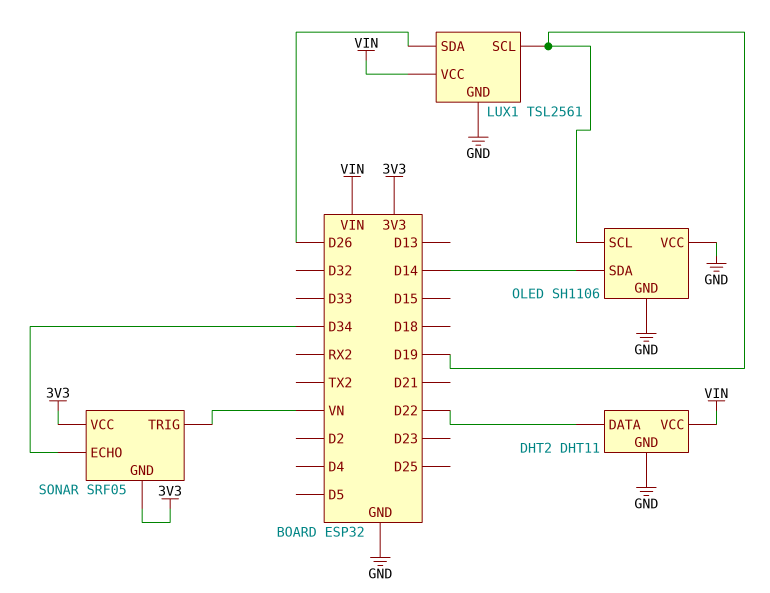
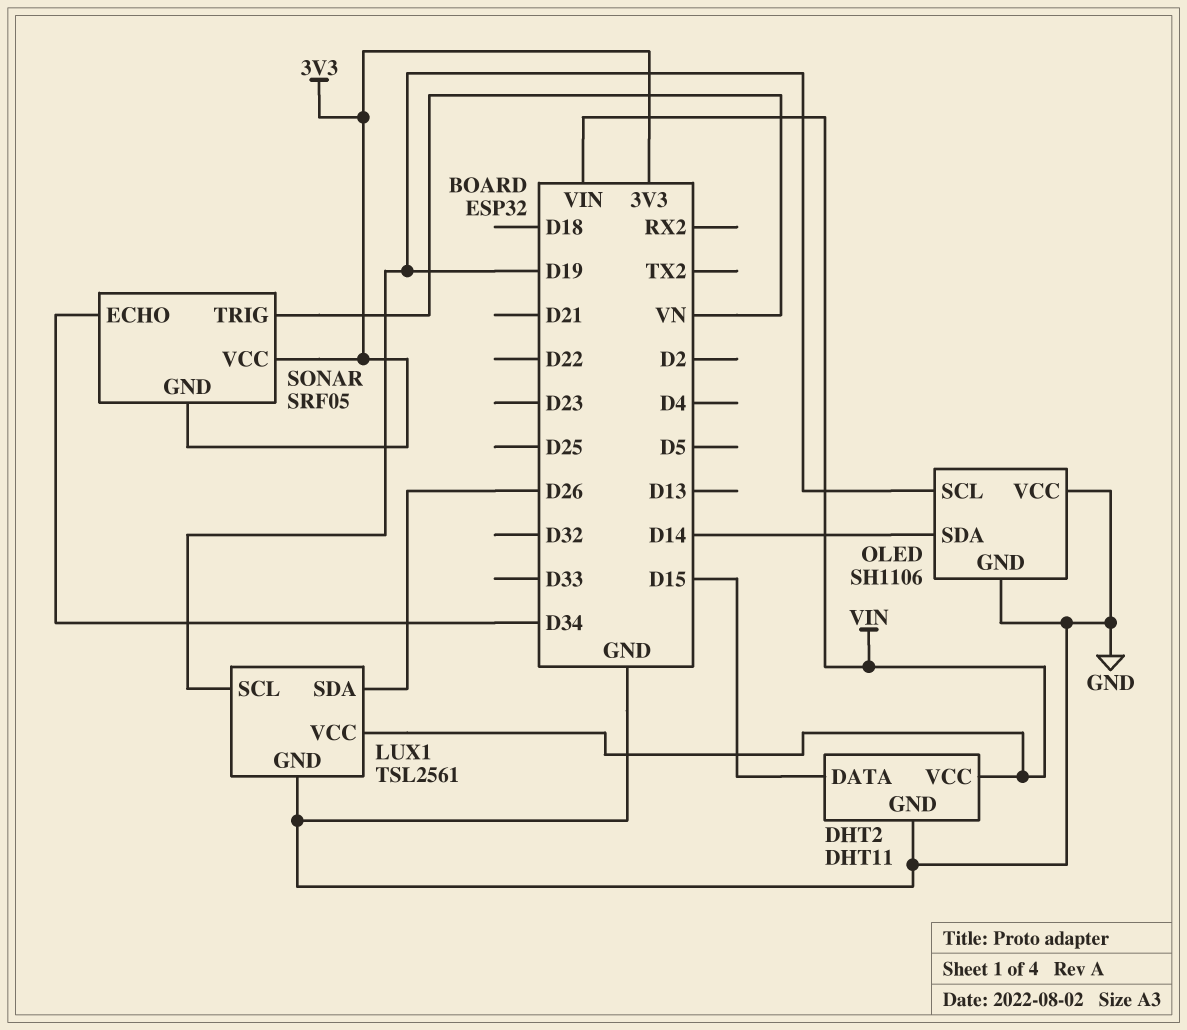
DHT2 pin DATA: D22 -> D15

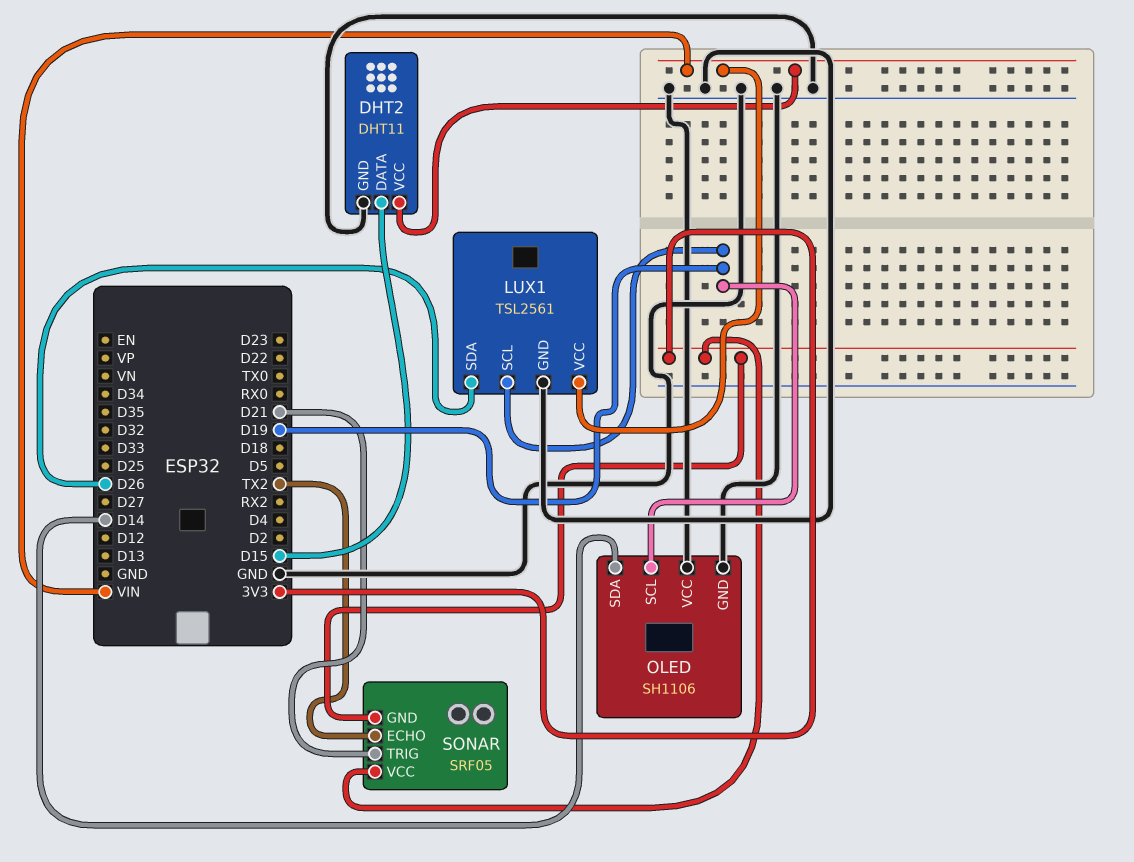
SONAR pin ECHO: D34 -> TX2
SONAR pin TRIG: VN -> D21

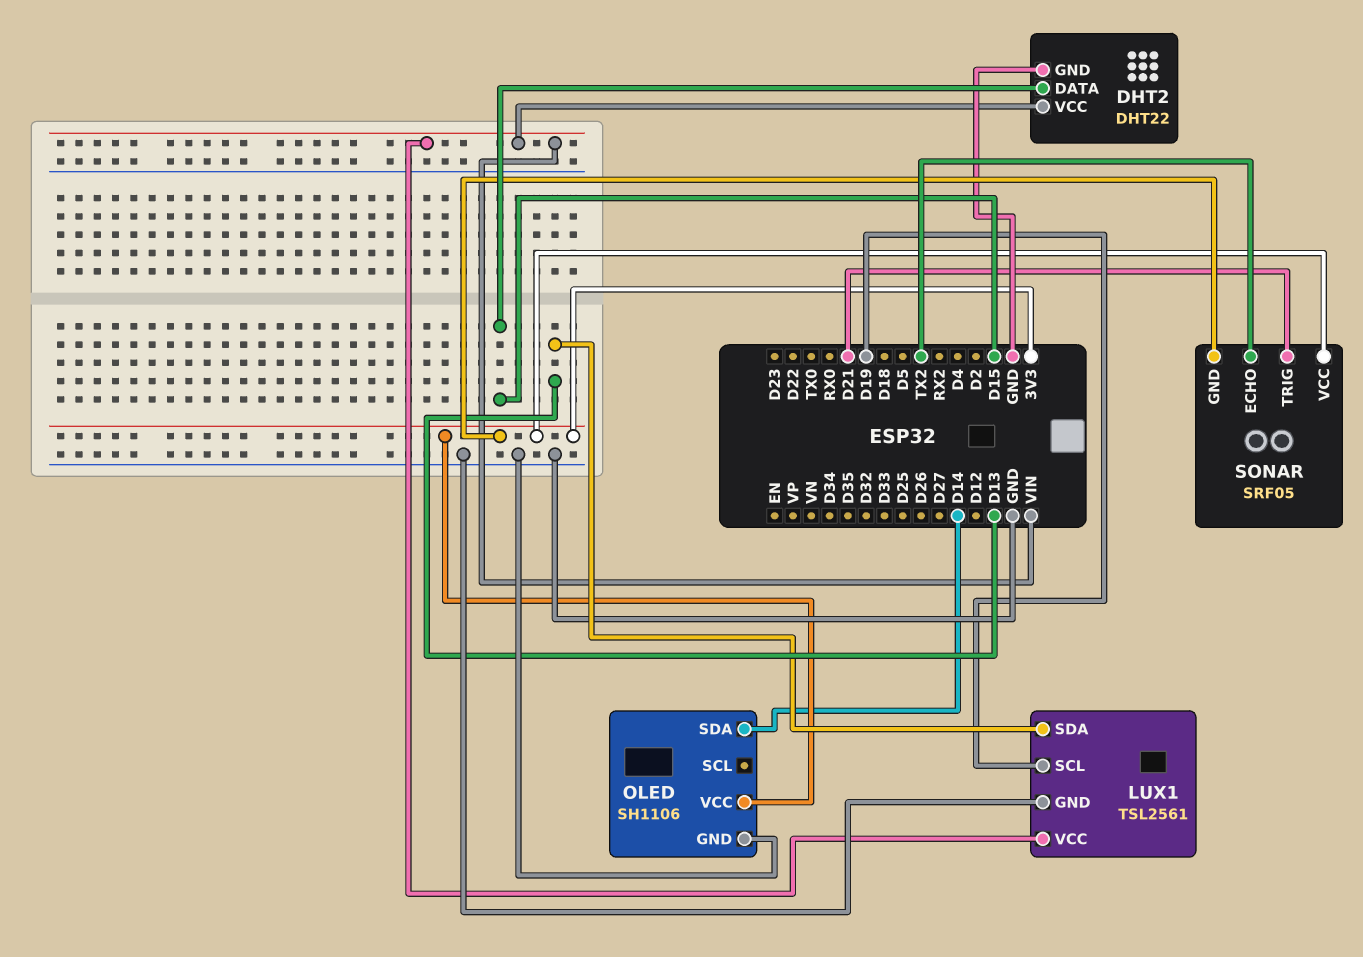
DHT2: DHT11 -> DHT22
LUX1 pin SDA: D26 -> D13
OLED pin SCL: D19 -> none
OLED pin VCC: GND -> 3V3

